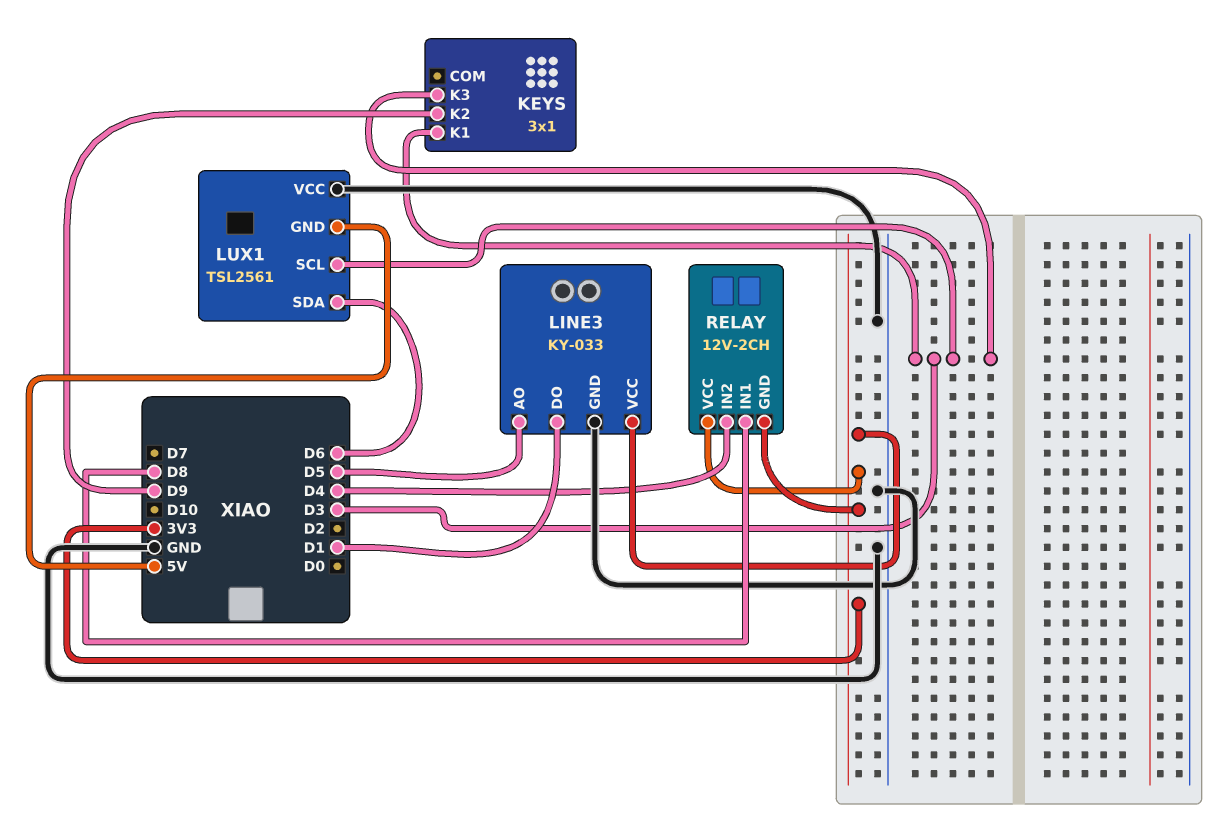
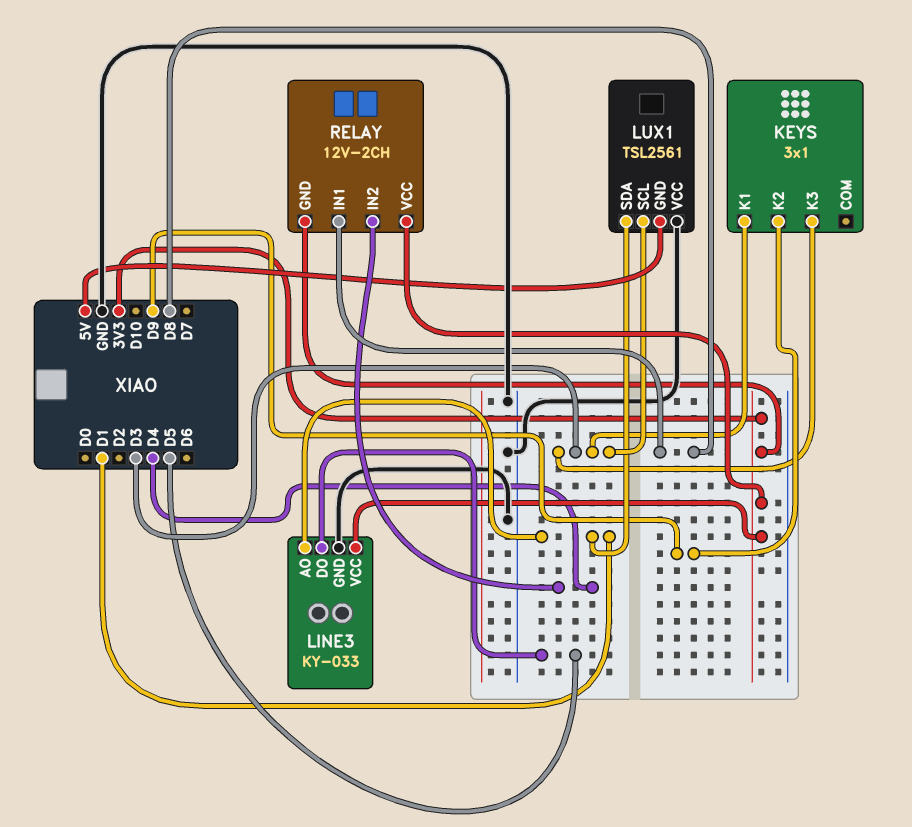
LINE3 pin AO: D5 -> D1
LINE3 pin DO: D1 -> D5
LUX1 pin SDA: D6 -> D1

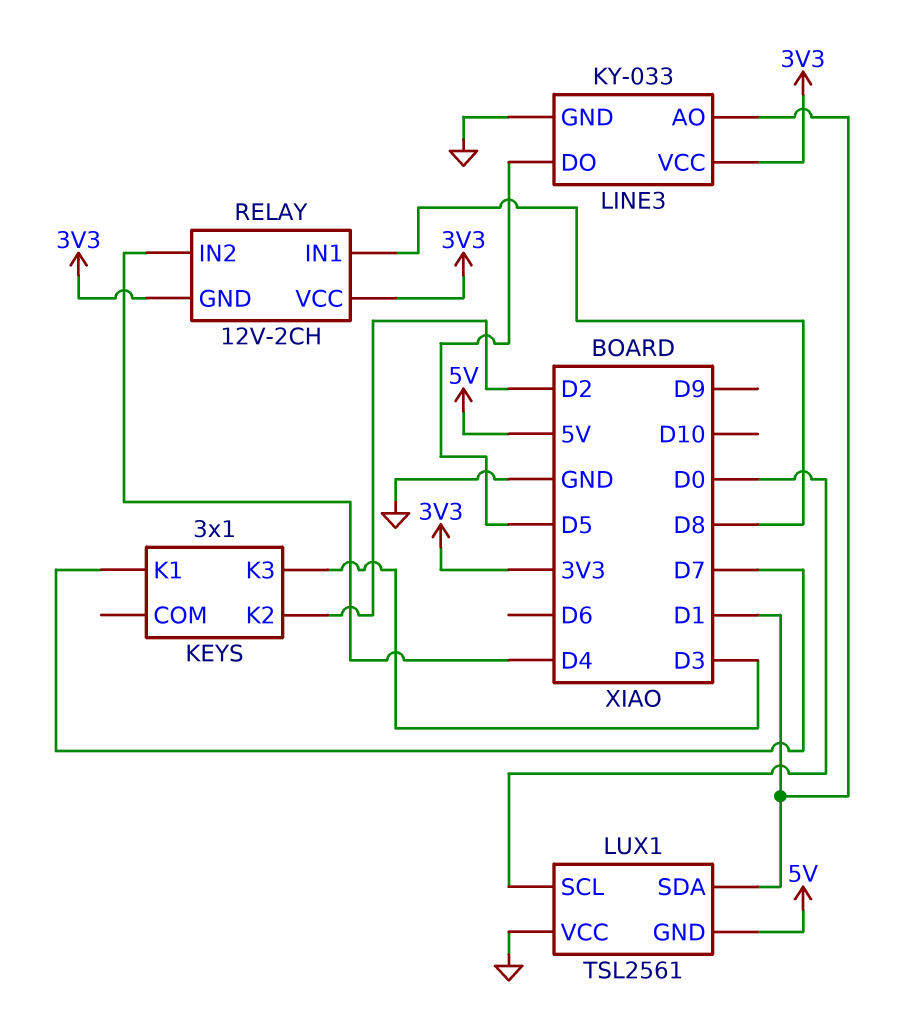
KEYS pin K1: D3 -> D7
KEYS pin K2: D9 -> D2
LUX1 pin SCL: D3 -> D0

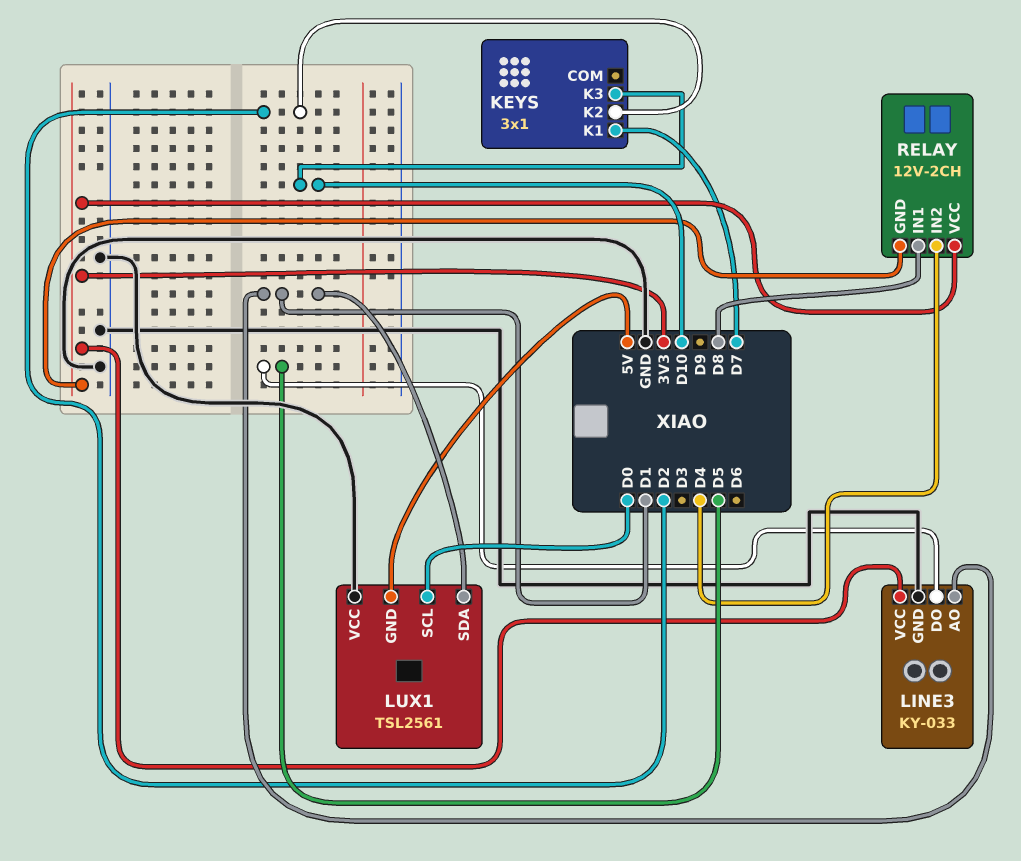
KEYS pin K3: D3 -> D10

